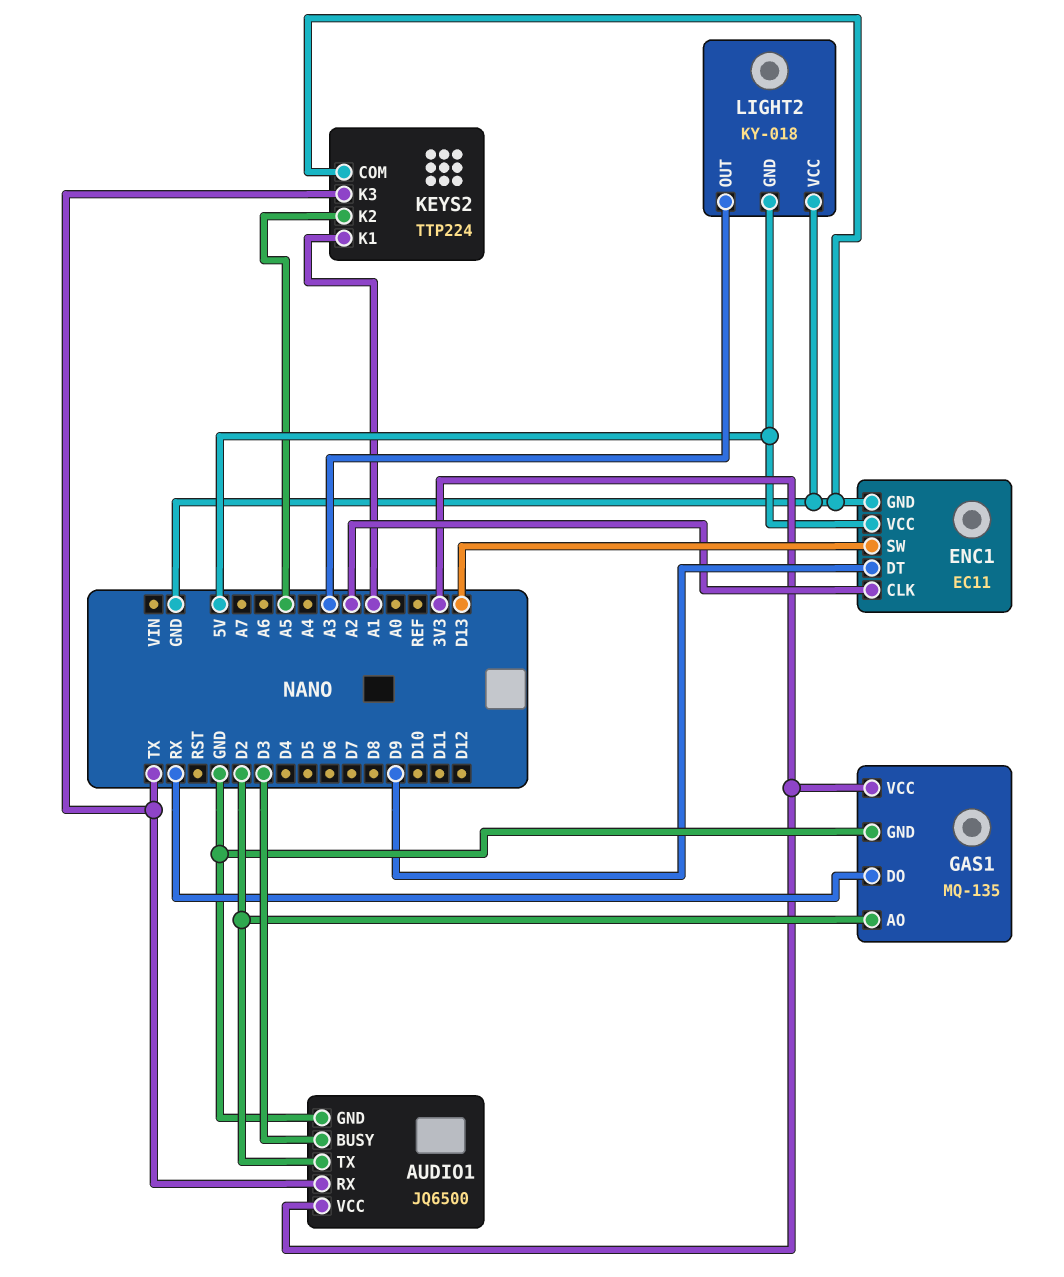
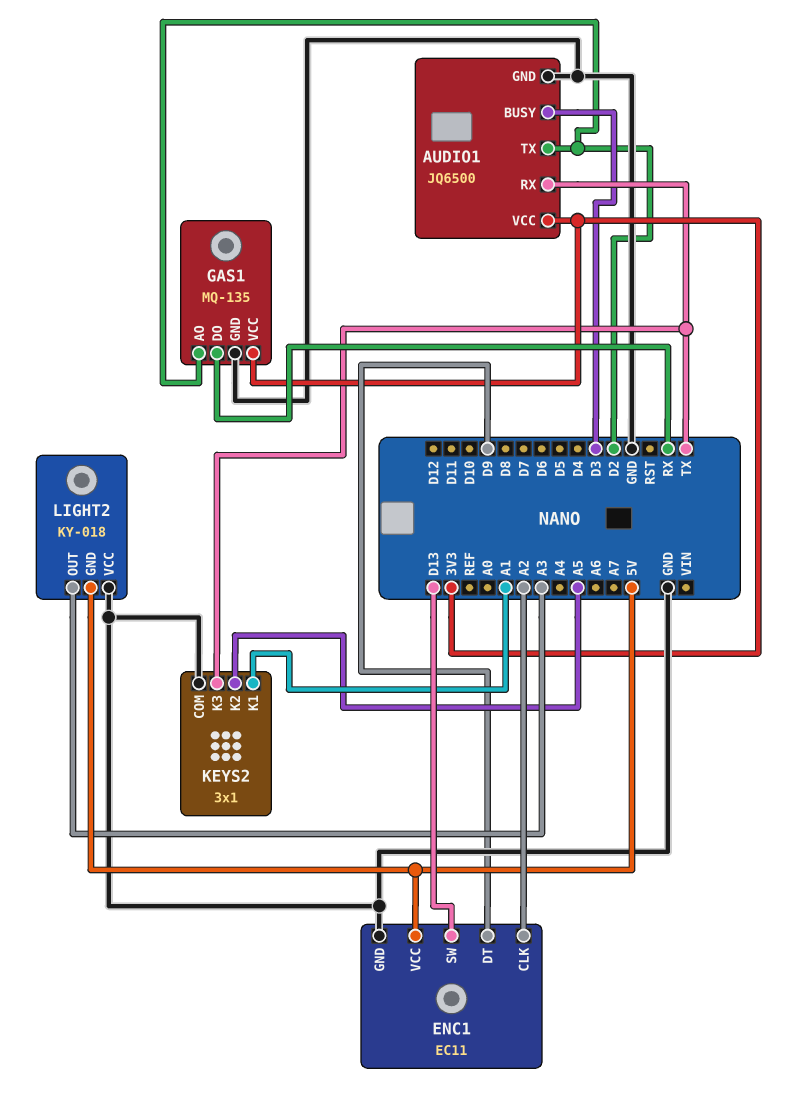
KEYS2: TTP224 -> 3x1

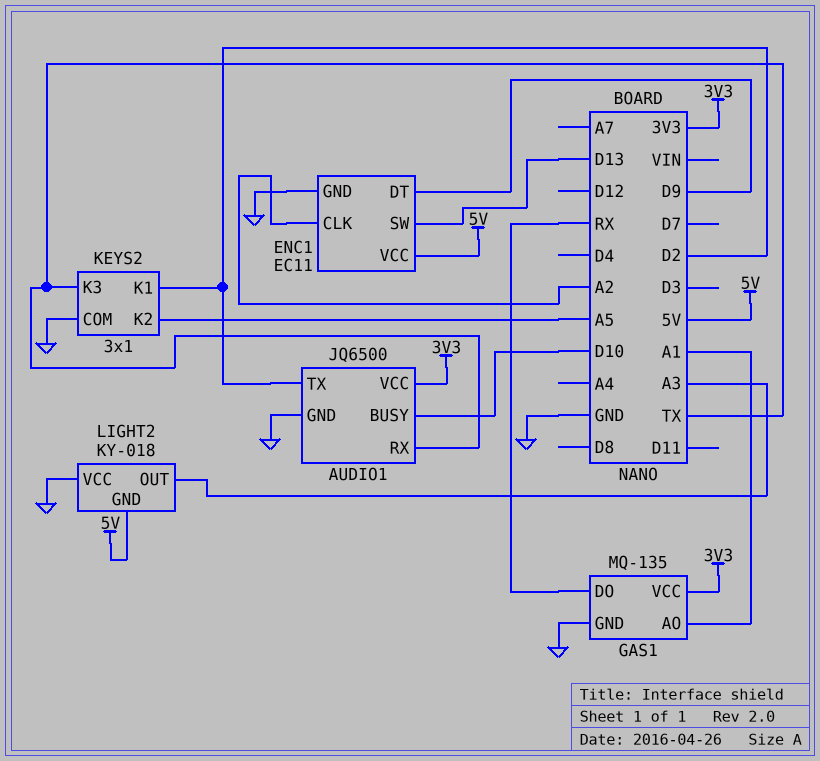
AUDIO1 pin BUSY: D3 -> D10
GAS1 pin AO: D2 -> A1
KEYS2 pin K1: A1 -> D2

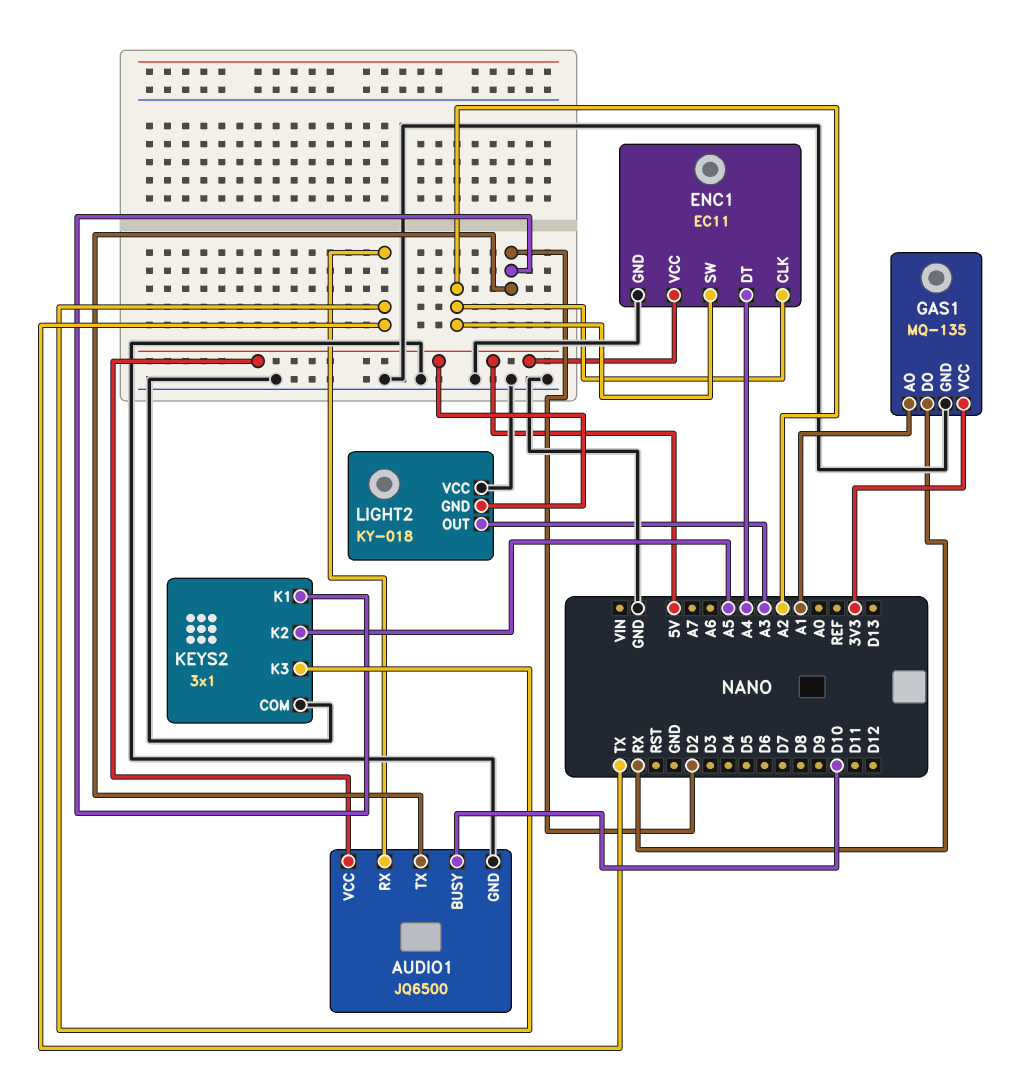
AUDIO1 pin VCC: 3V3 -> 5V
ENC1 pin DT: D9 -> A4
ENC1 pin SW: D13 -> A2

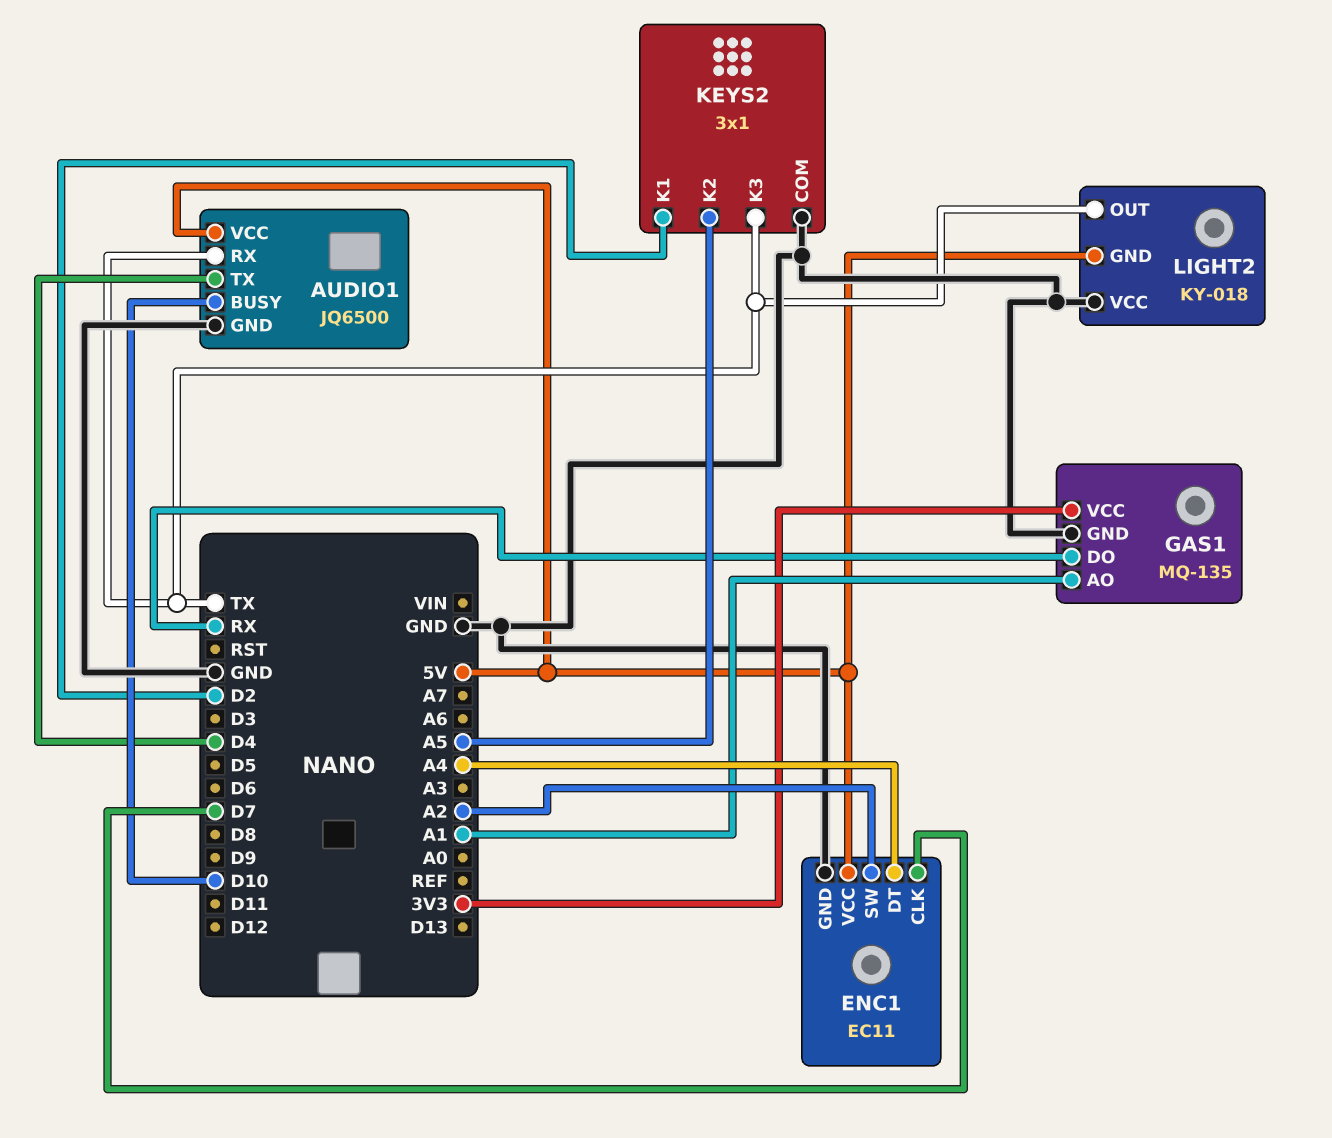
AUDIO1 pin TX: D2 -> D4
ENC1 pin CLK: A2 -> D7
LIGHT2 pin OUT: A3 -> TX

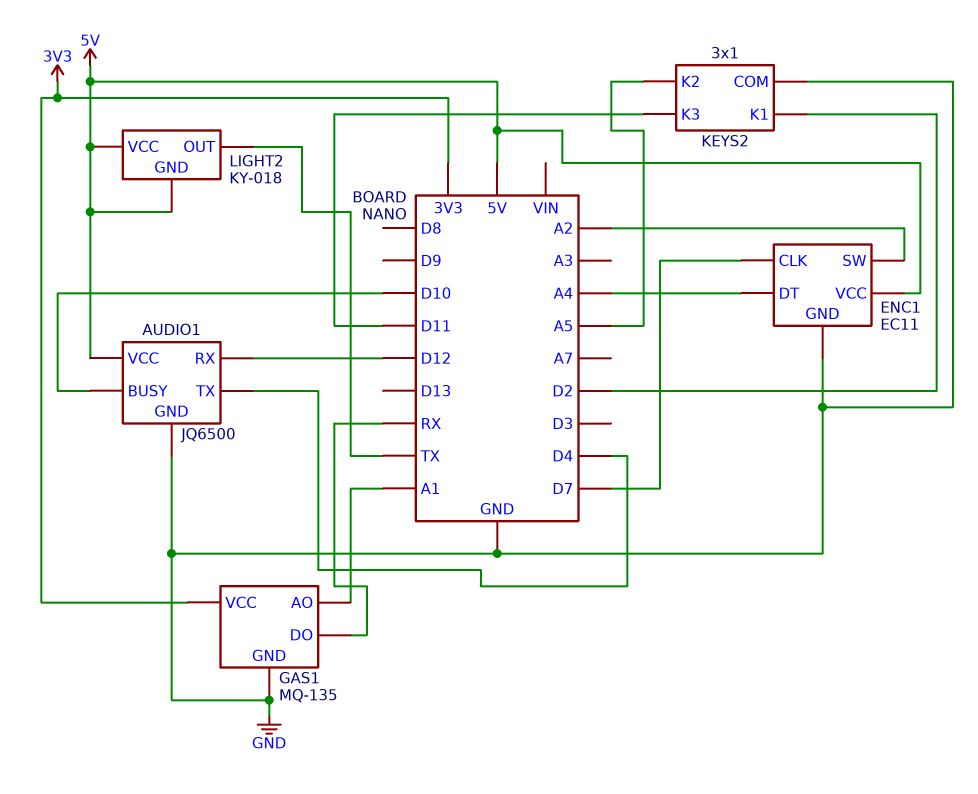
AUDIO1 pin RX: TX -> D12
KEYS2 pin K3: TX -> D11
LIGHT2 pin VCC: GND -> 5V

